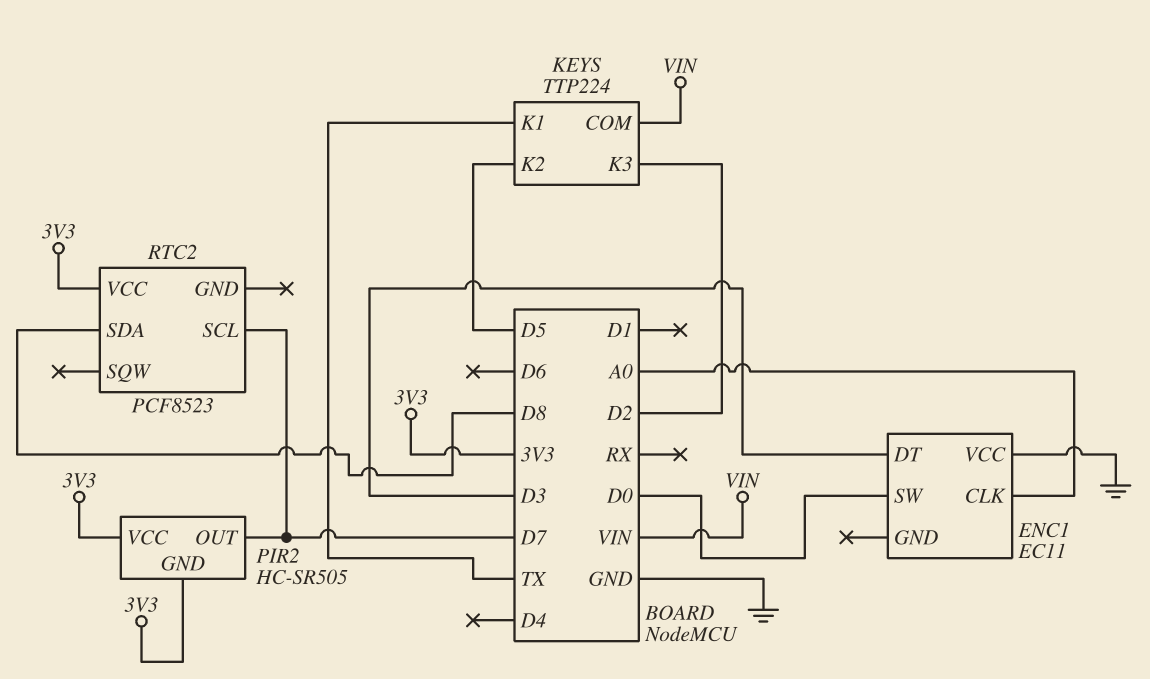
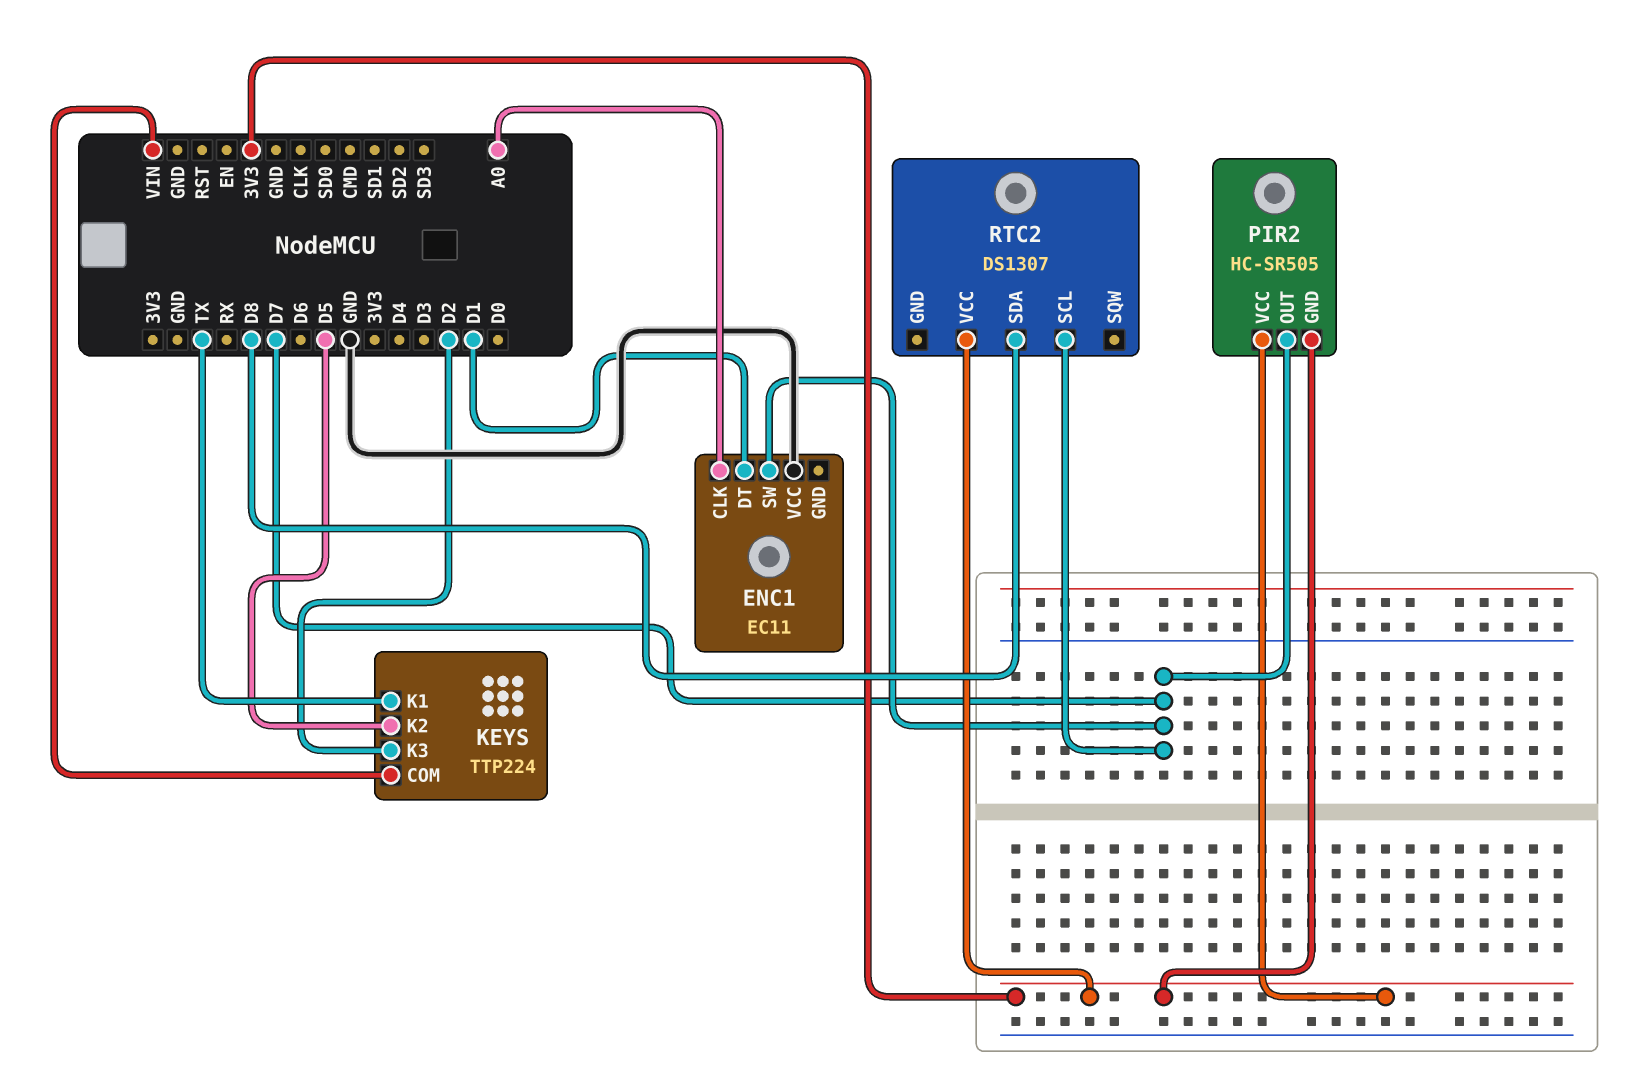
ENC1 pin DT: D3 -> D1
ENC1 pin SW: D0 -> D7
RTC2: PCF8523 -> DS1307

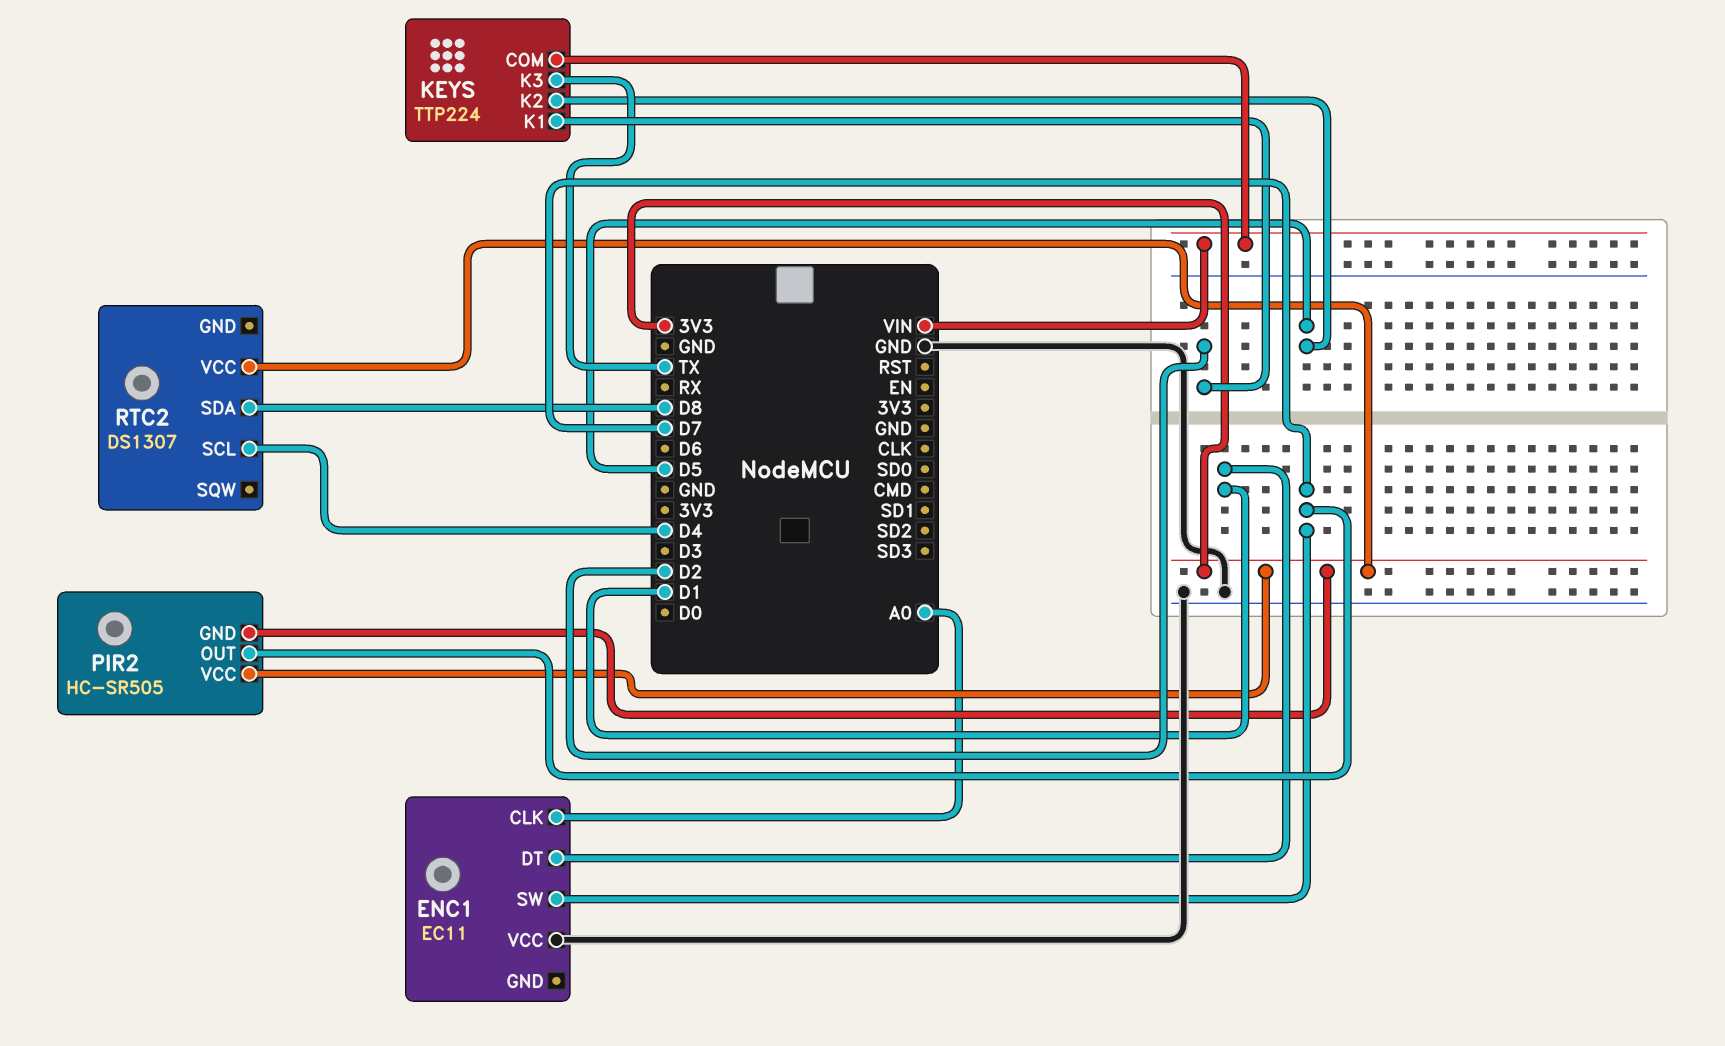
KEYS pin K1: TX -> D2
KEYS pin K3: D2 -> TX
RTC2 pin SCL: D7 -> D4

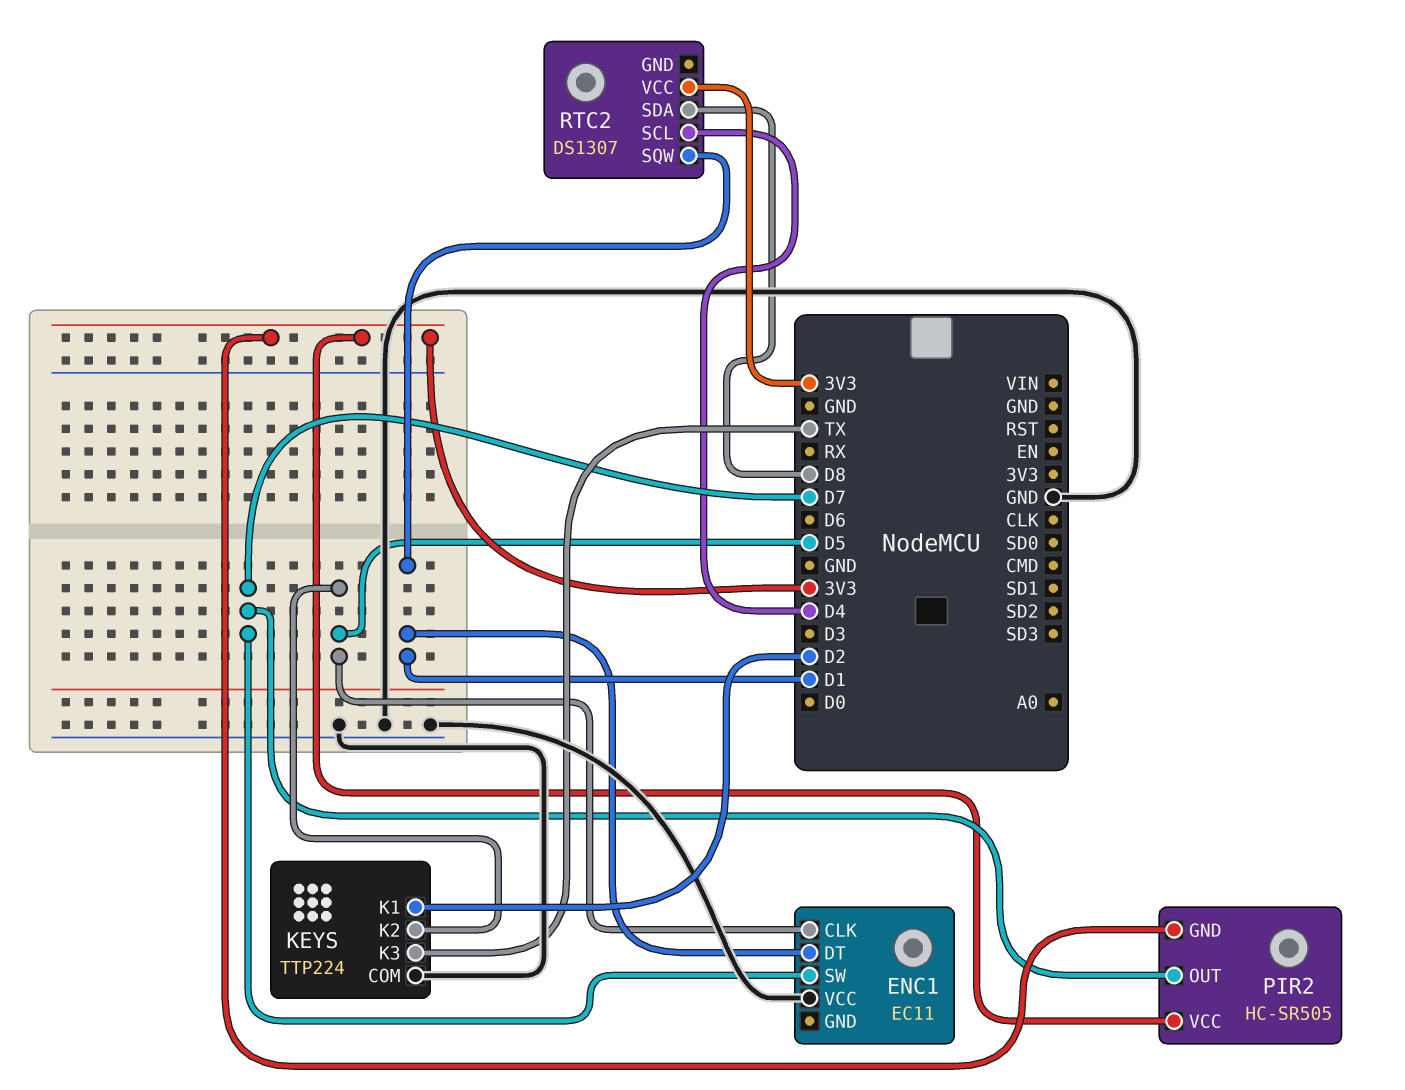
ENC1 pin CLK: A0 -> D5
KEYS pin COM: VIN -> GND
RTC2 pin SQW: none -> D1

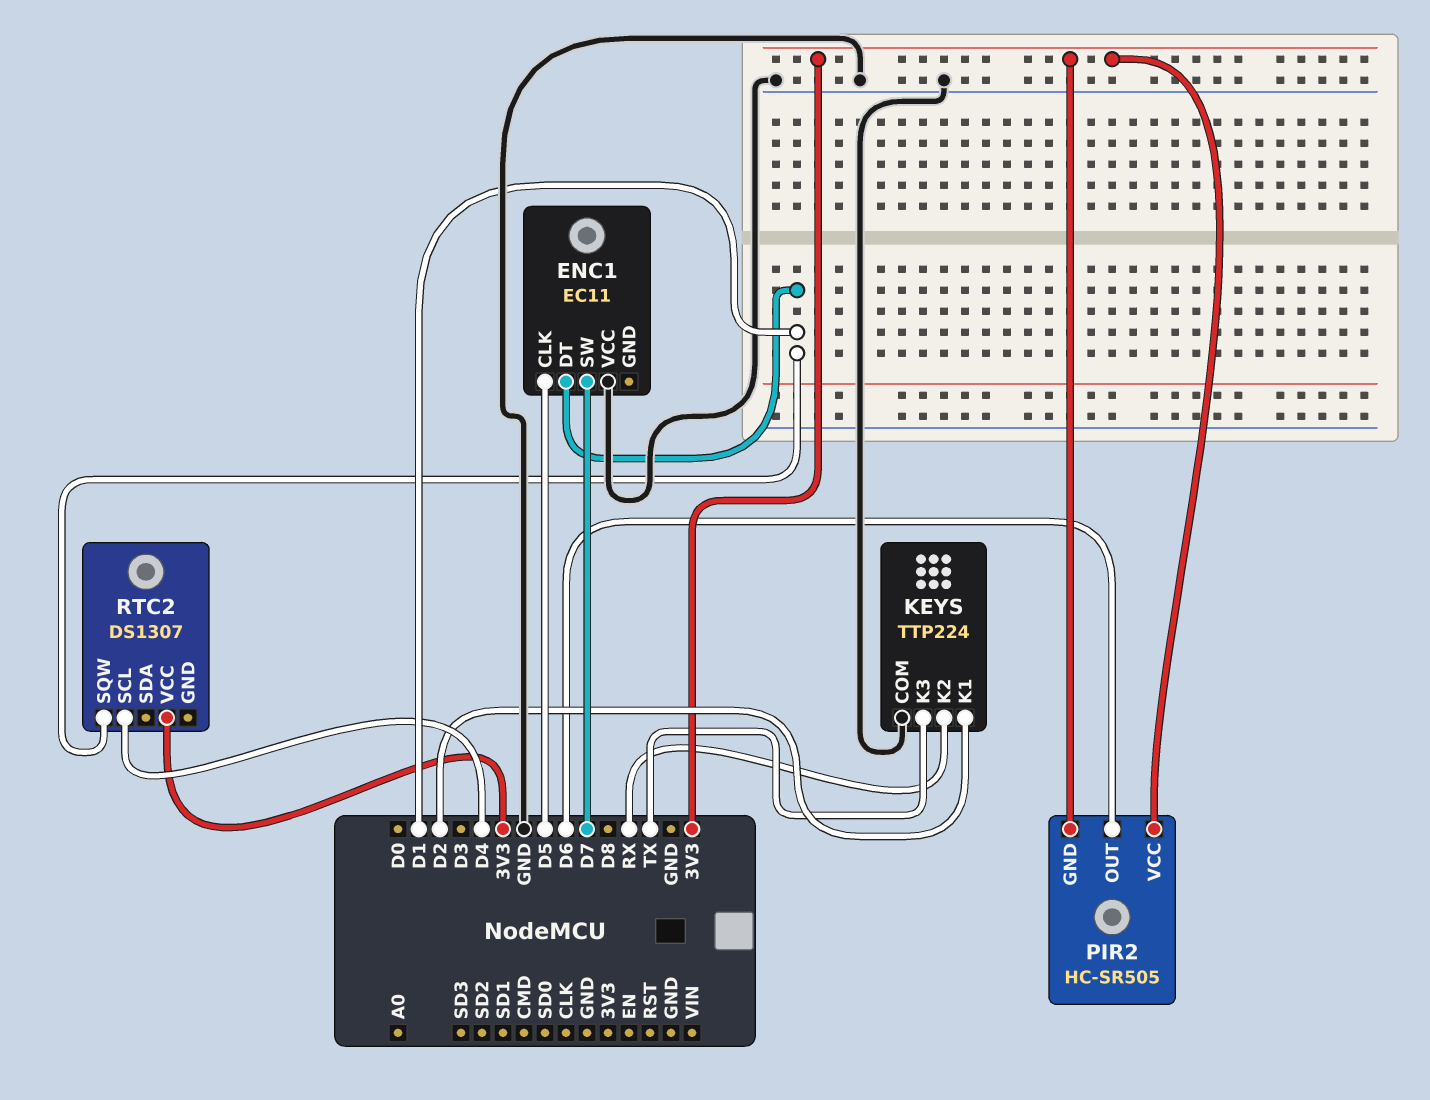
KEYS pin K2: D5 -> RX
PIR2 pin OUT: D7 -> D6
RTC2 pin SDA: D8 -> none

